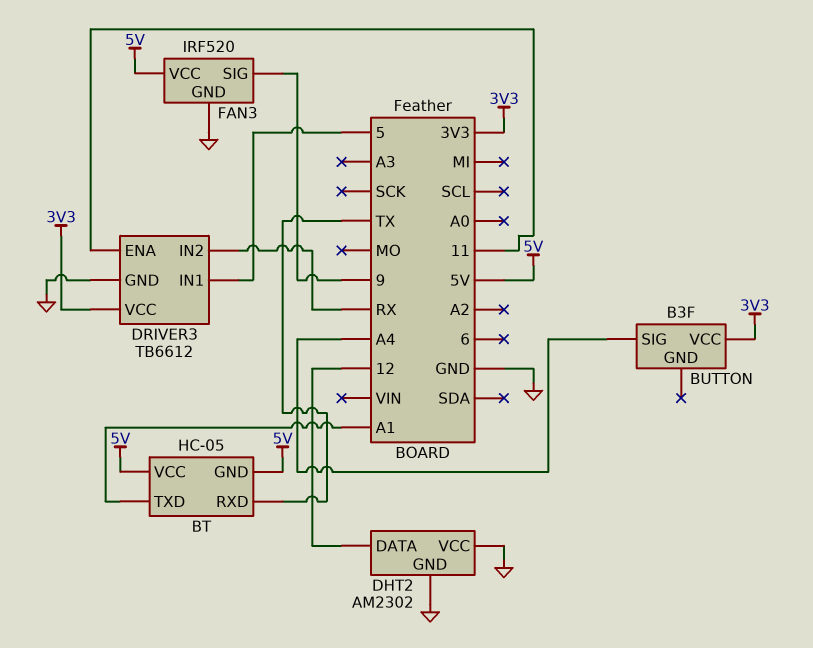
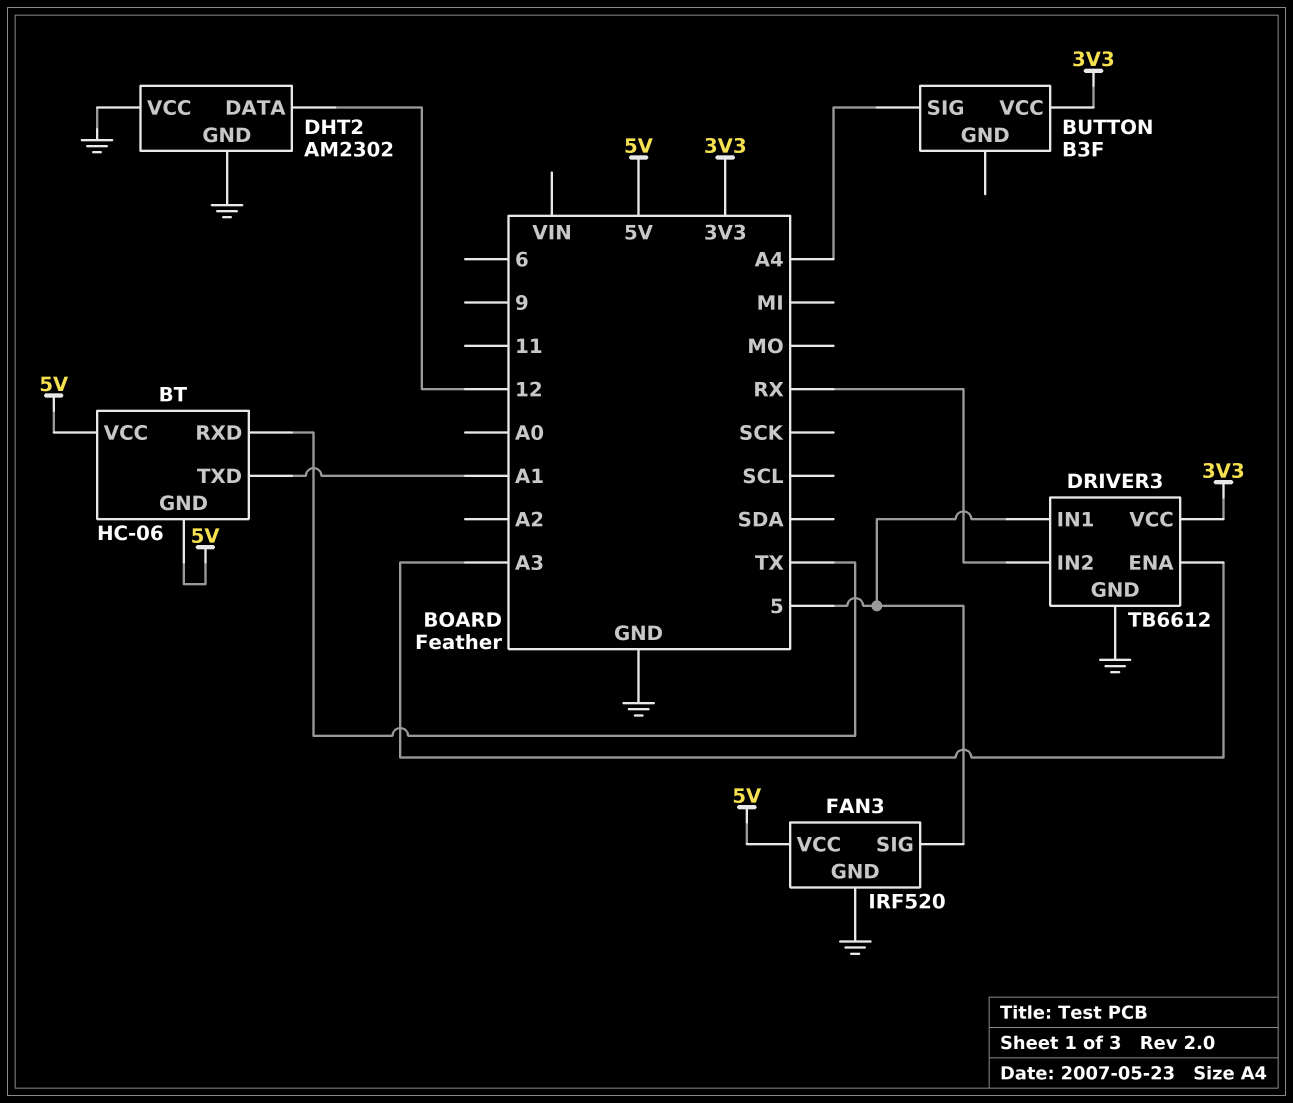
BT: HC-05 -> HC-06
DRIVER3 pin ENA: 11 -> A3
FAN3 pin SIG: 9 -> 5

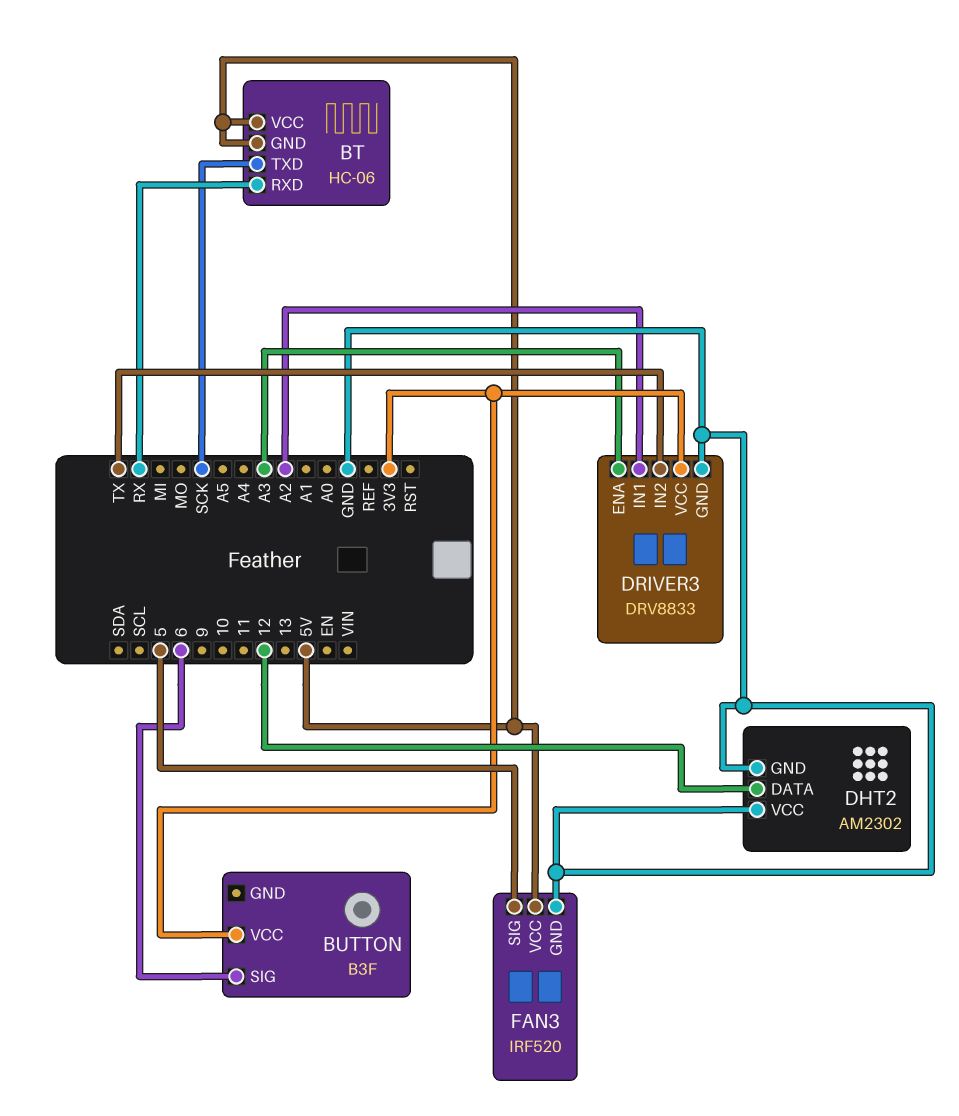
BT pin RXD: TX -> RX
BT pin TXD: A1 -> SCK
BUTTON pin SIG: A4 -> 6
DRIVER3: TB6612 -> DRV8833
DRIVER3 pin IN1: 5 -> A2
DRIVER3 pin IN2: RX -> TX

